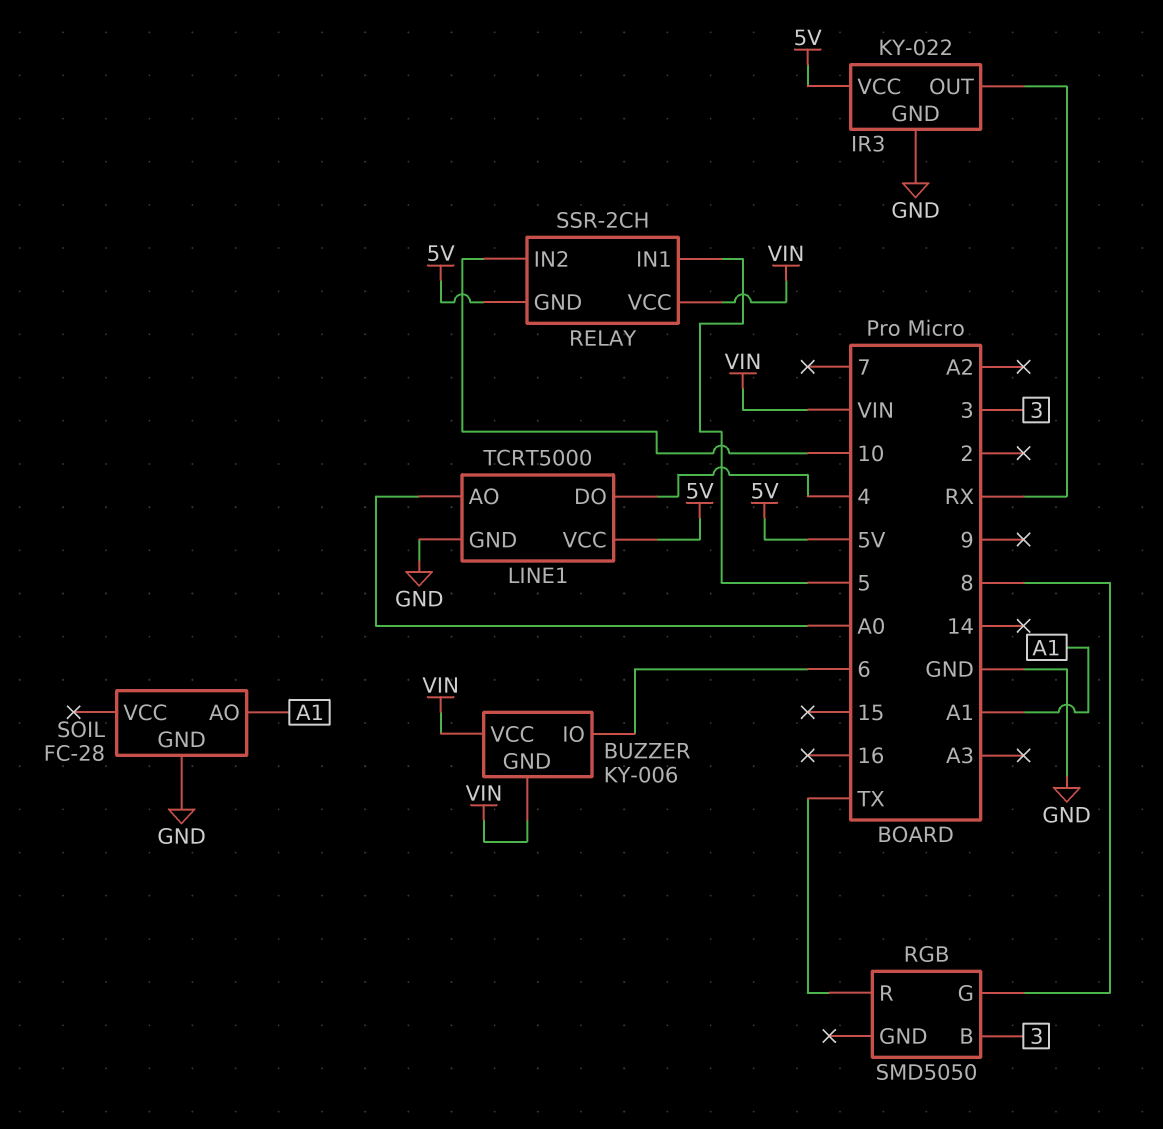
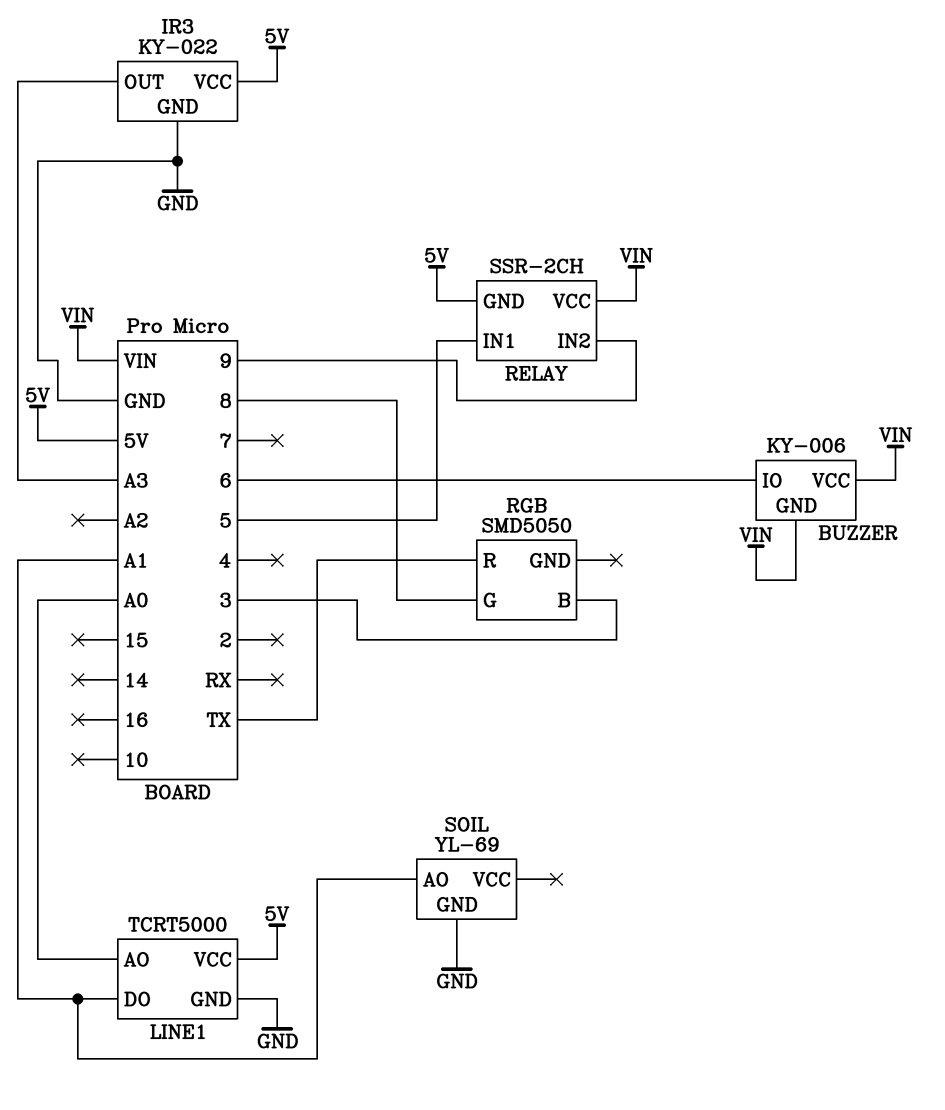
IR3 pin OUT: RX -> A3
LINE1 pin DO: 4 -> A1
RELAY pin IN2: 10 -> 9
SOIL: FC-28 -> YL-69

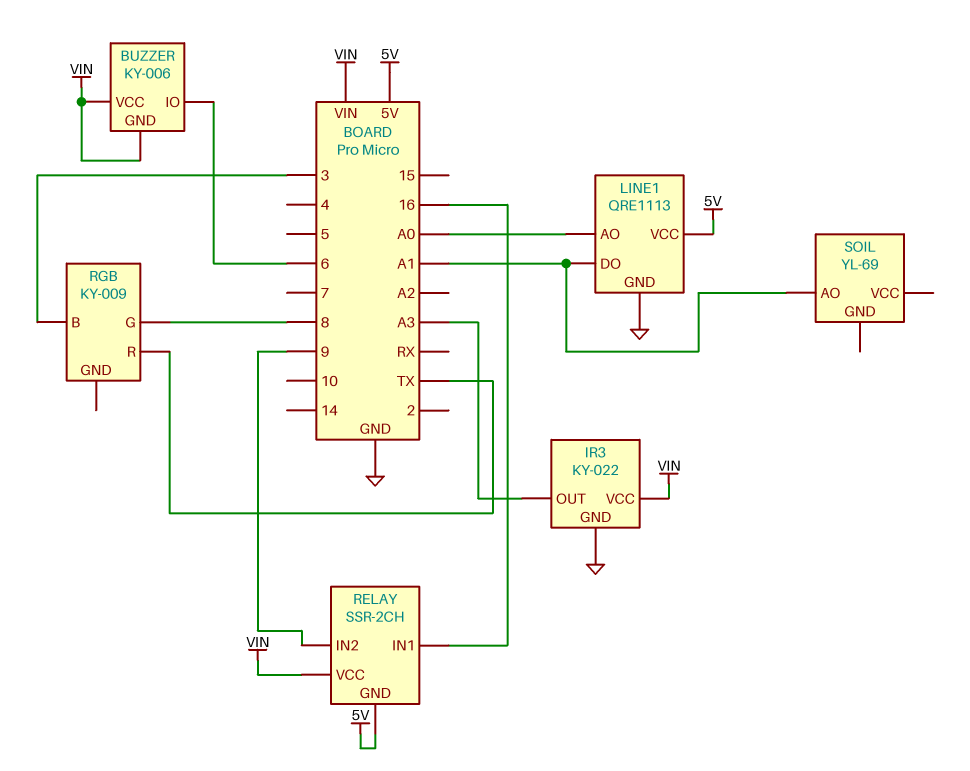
IR3 pin VCC: 5V -> VIN
LINE1: TCRT5000 -> QRE1113
RELAY pin IN1: 5 -> 16
RGB: SMD5050 -> KY-009
SOIL pin GND: GND -> none

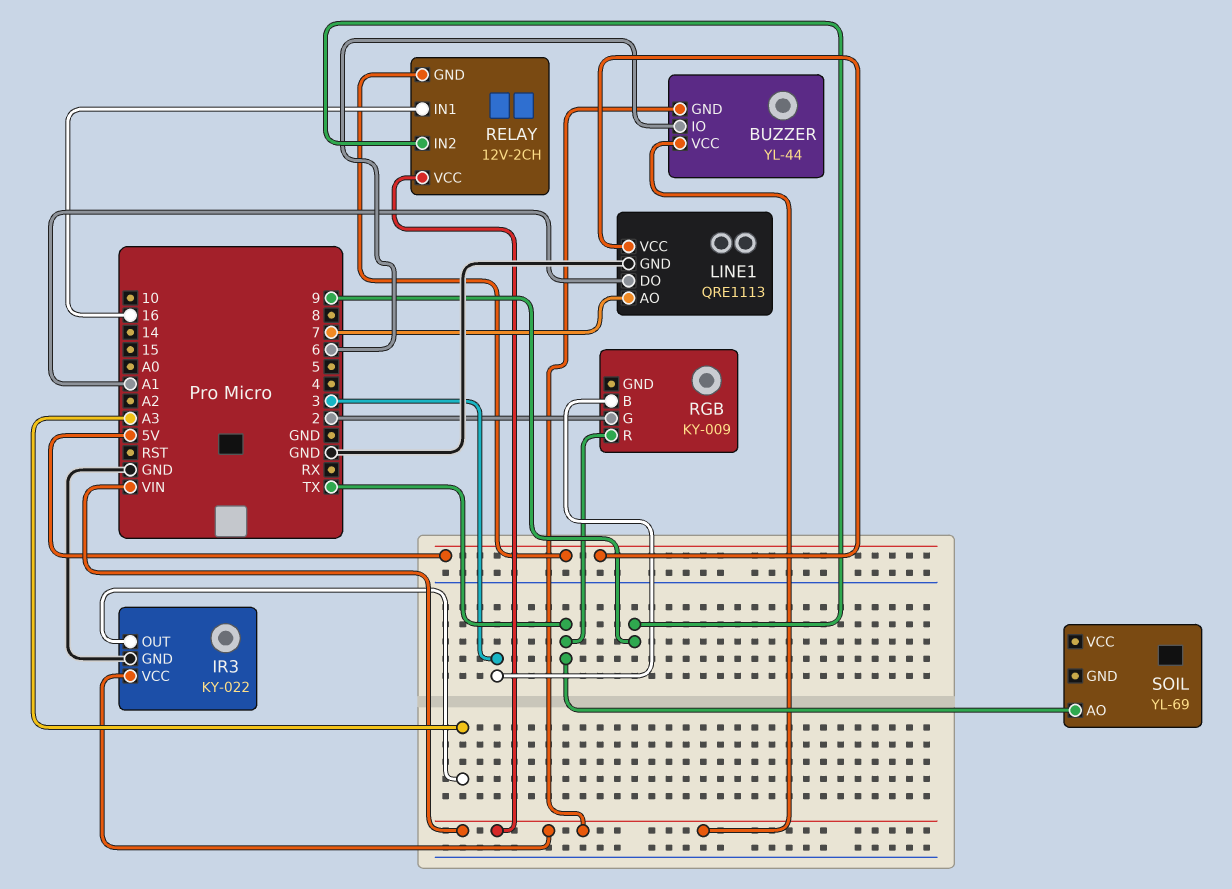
BUZZER: KY-006 -> YL-44
LINE1 pin AO: A0 -> 7
RELAY: SSR-2CH -> 12V-2CH
RGB pin G: 8 -> 2
SOIL pin AO: A1 -> TX

